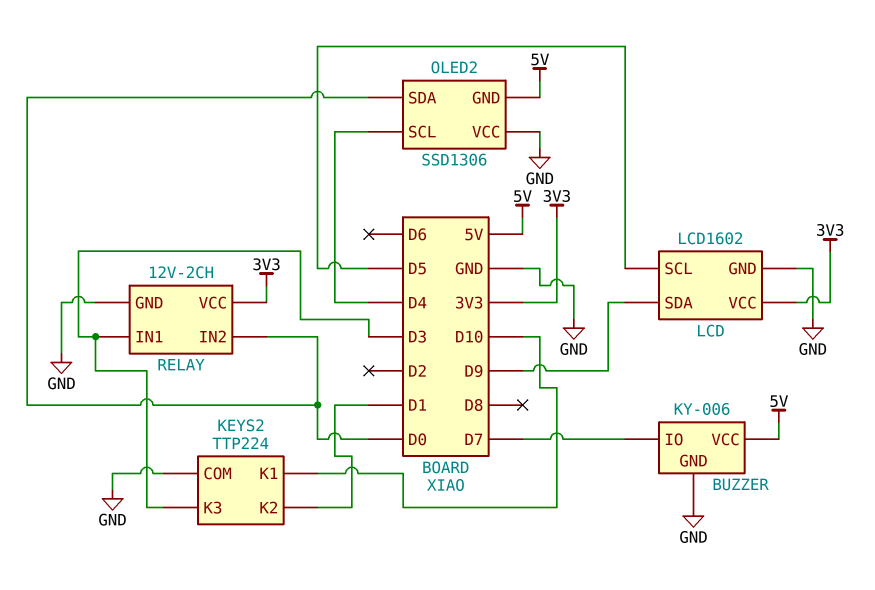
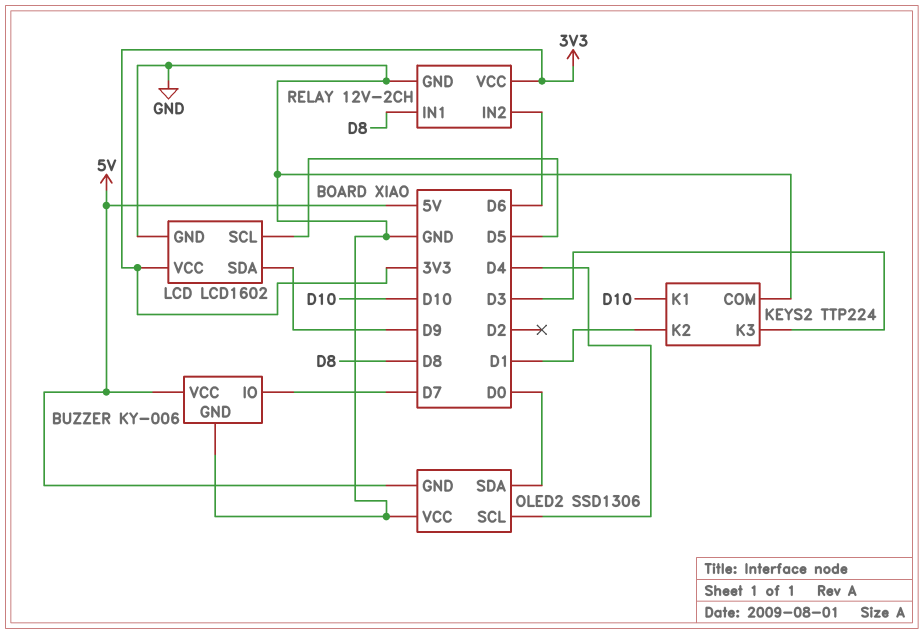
RELAY pin IN1: D3 -> D8
RELAY pin IN2: D0 -> D6

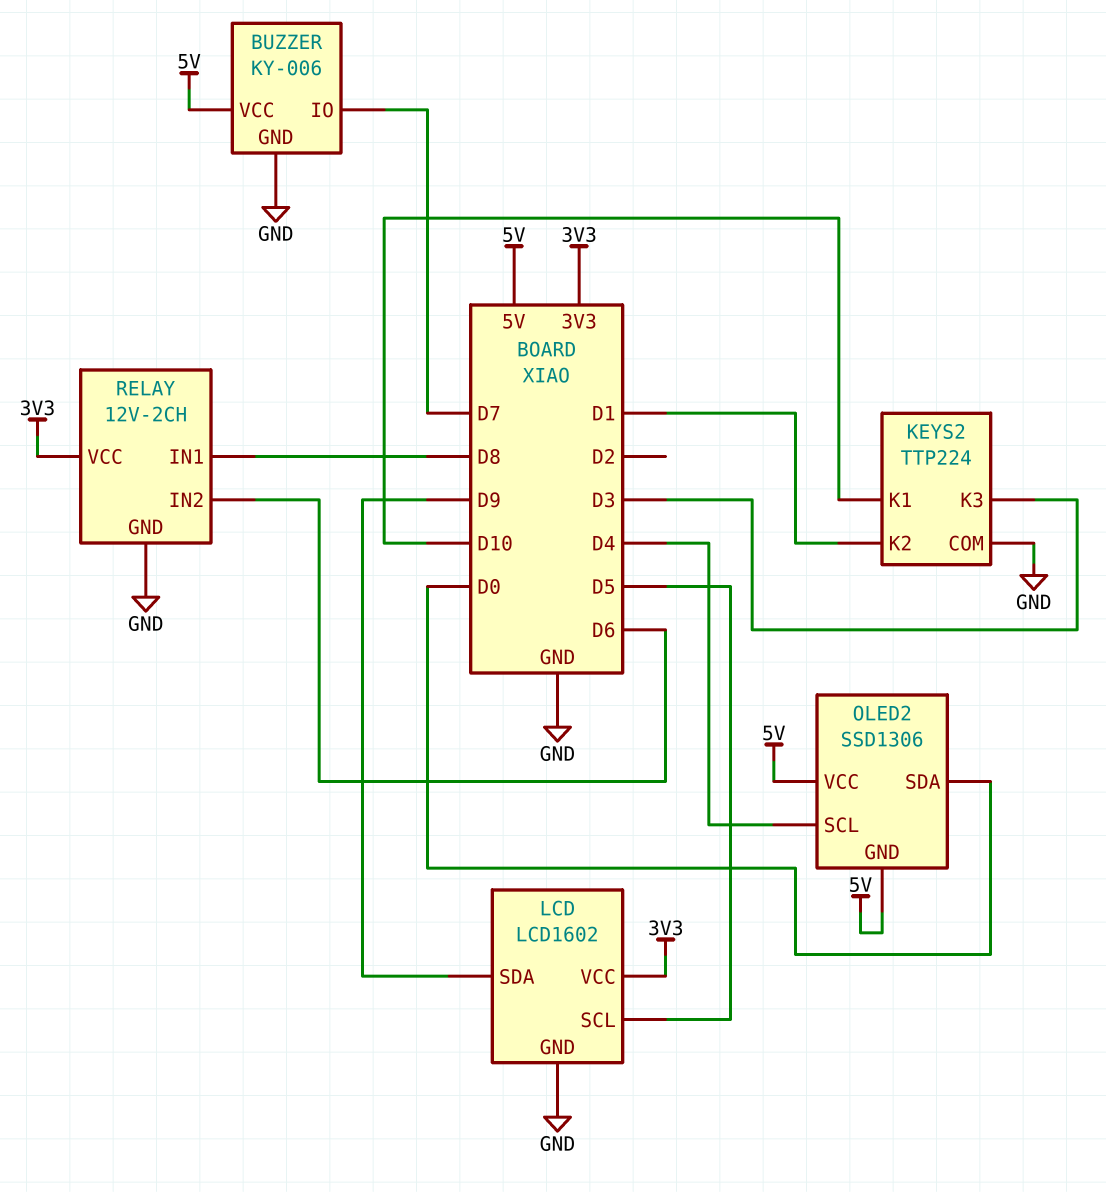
OLED2 pin VCC: GND -> 5V

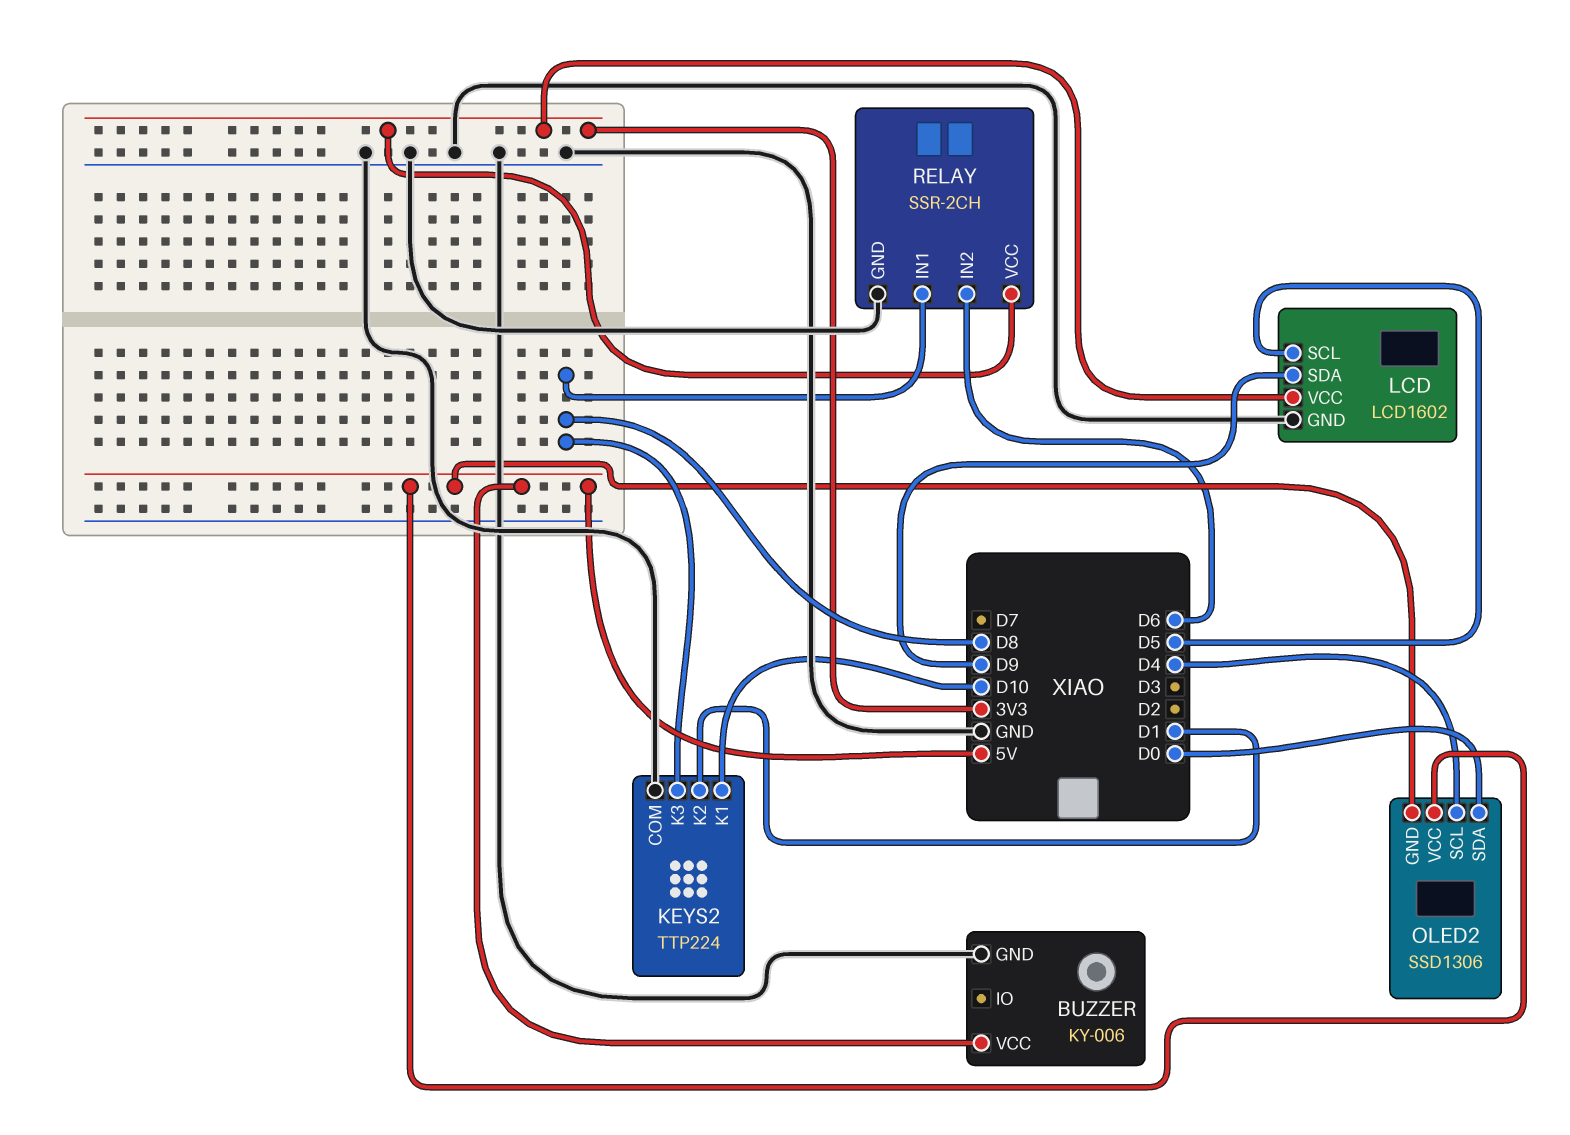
BUZZER pin IO: D7 -> none
KEYS2 pin K3: D3 -> D8
RELAY: 12V-2CH -> SSR-2CH

